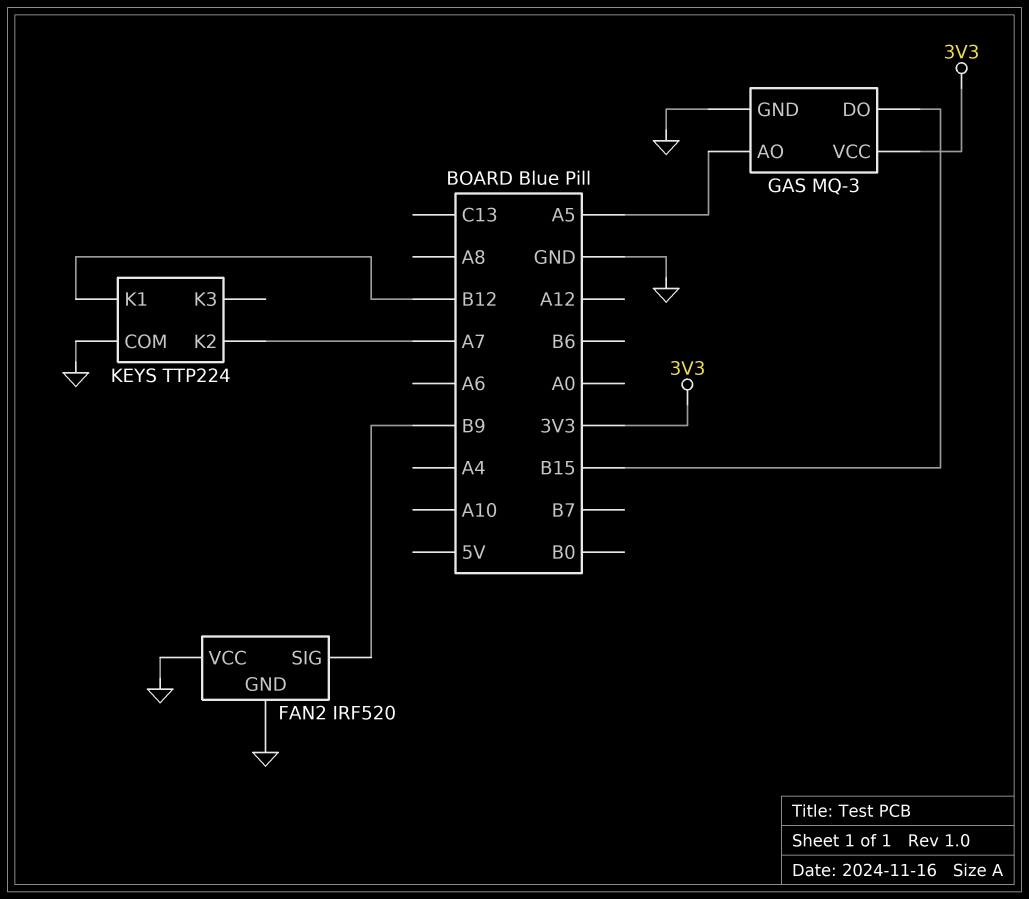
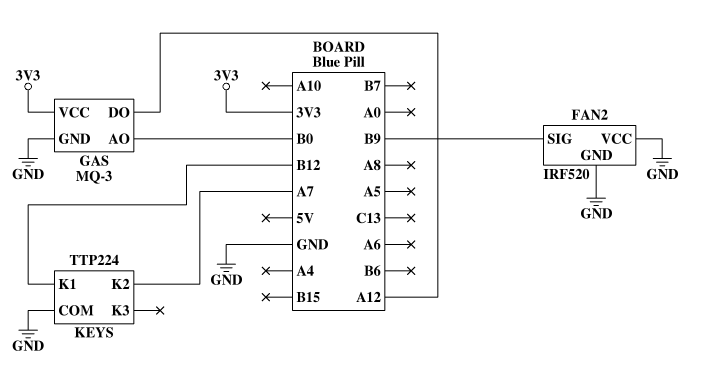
GAS pin AO: A5 -> B0
GAS pin DO: B15 -> A12

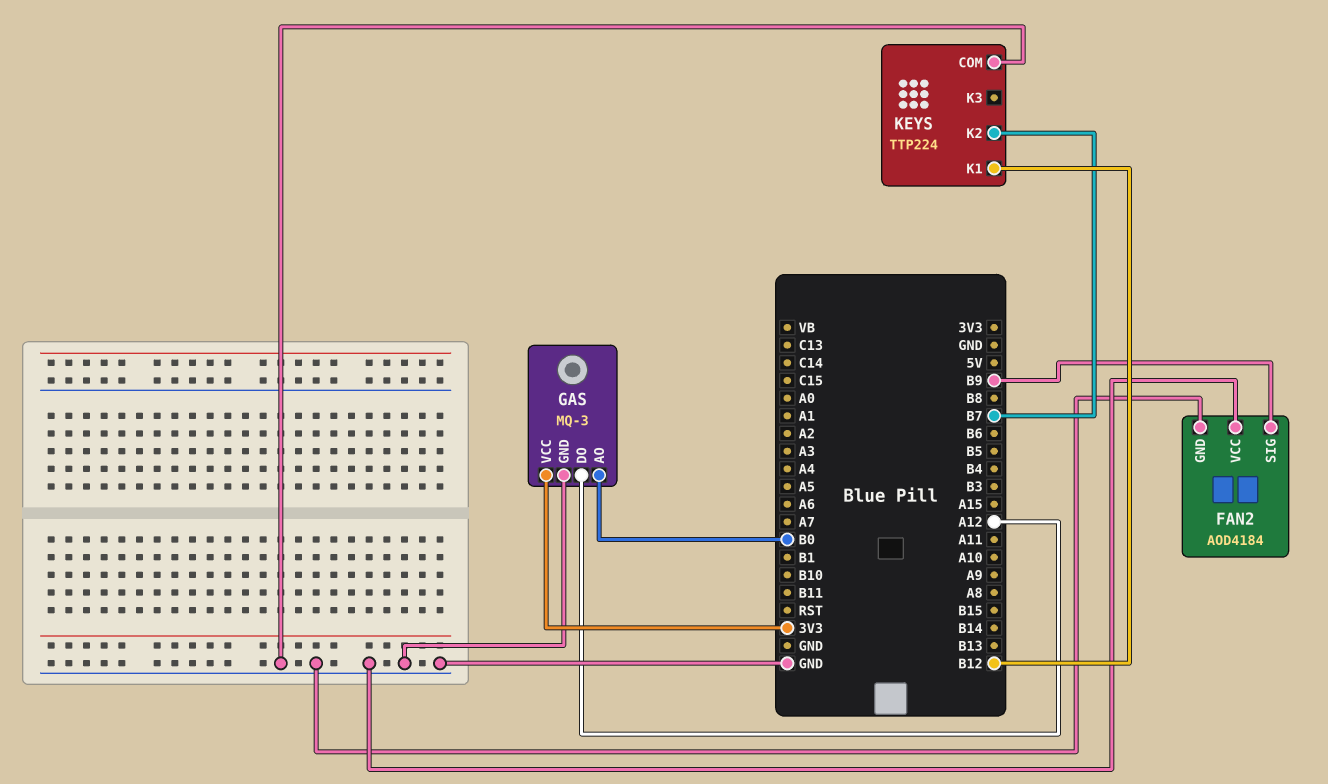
FAN2: IRF520 -> AOD4184
KEYS pin K2: A7 -> B7

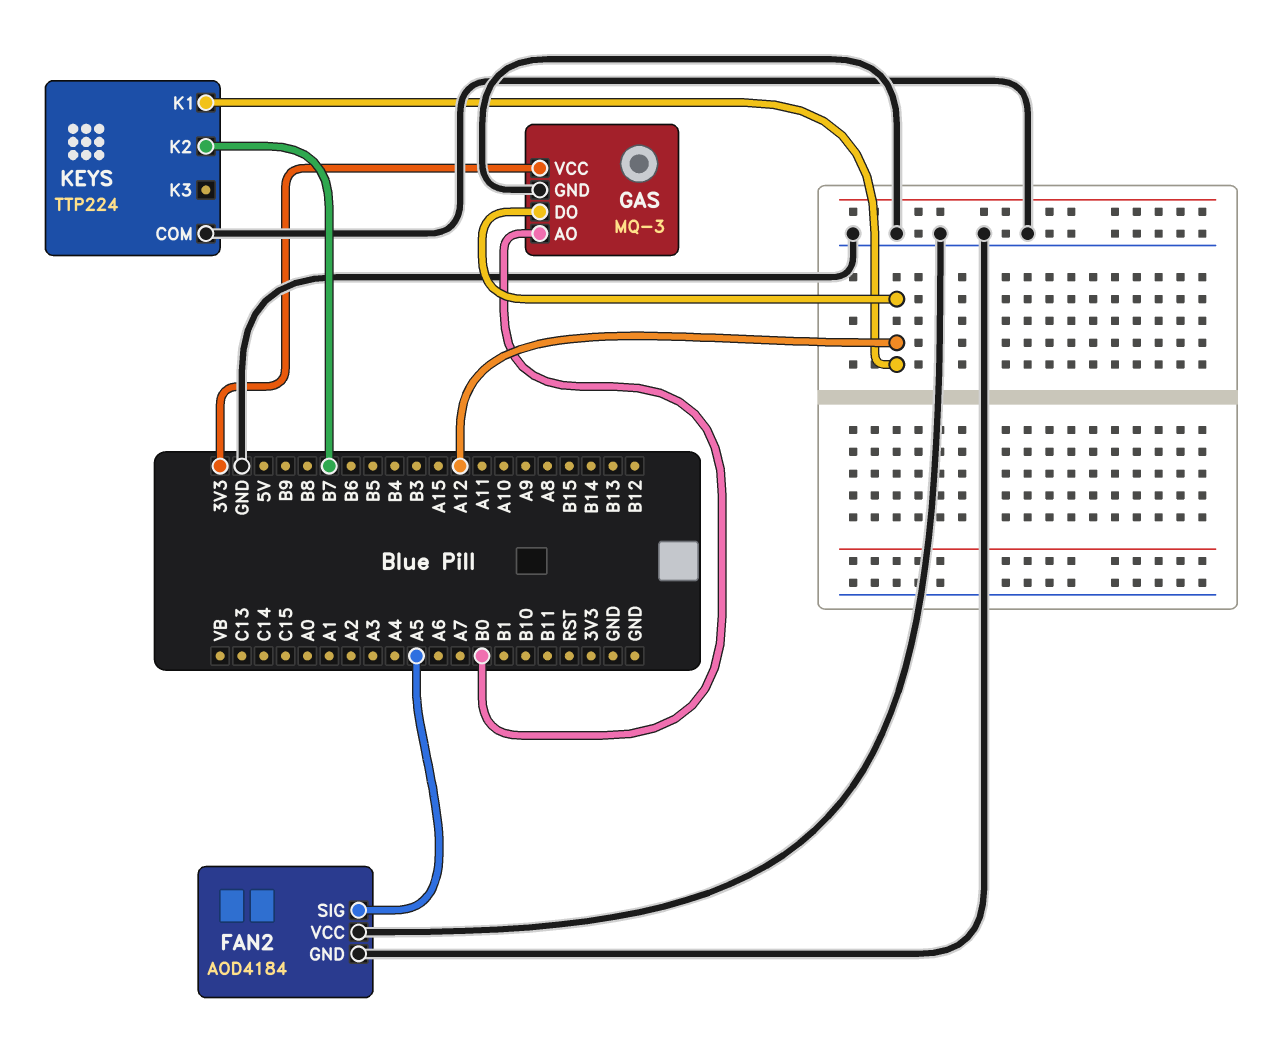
FAN2 pin SIG: B9 -> A5
KEYS pin K1: B12 -> A12

